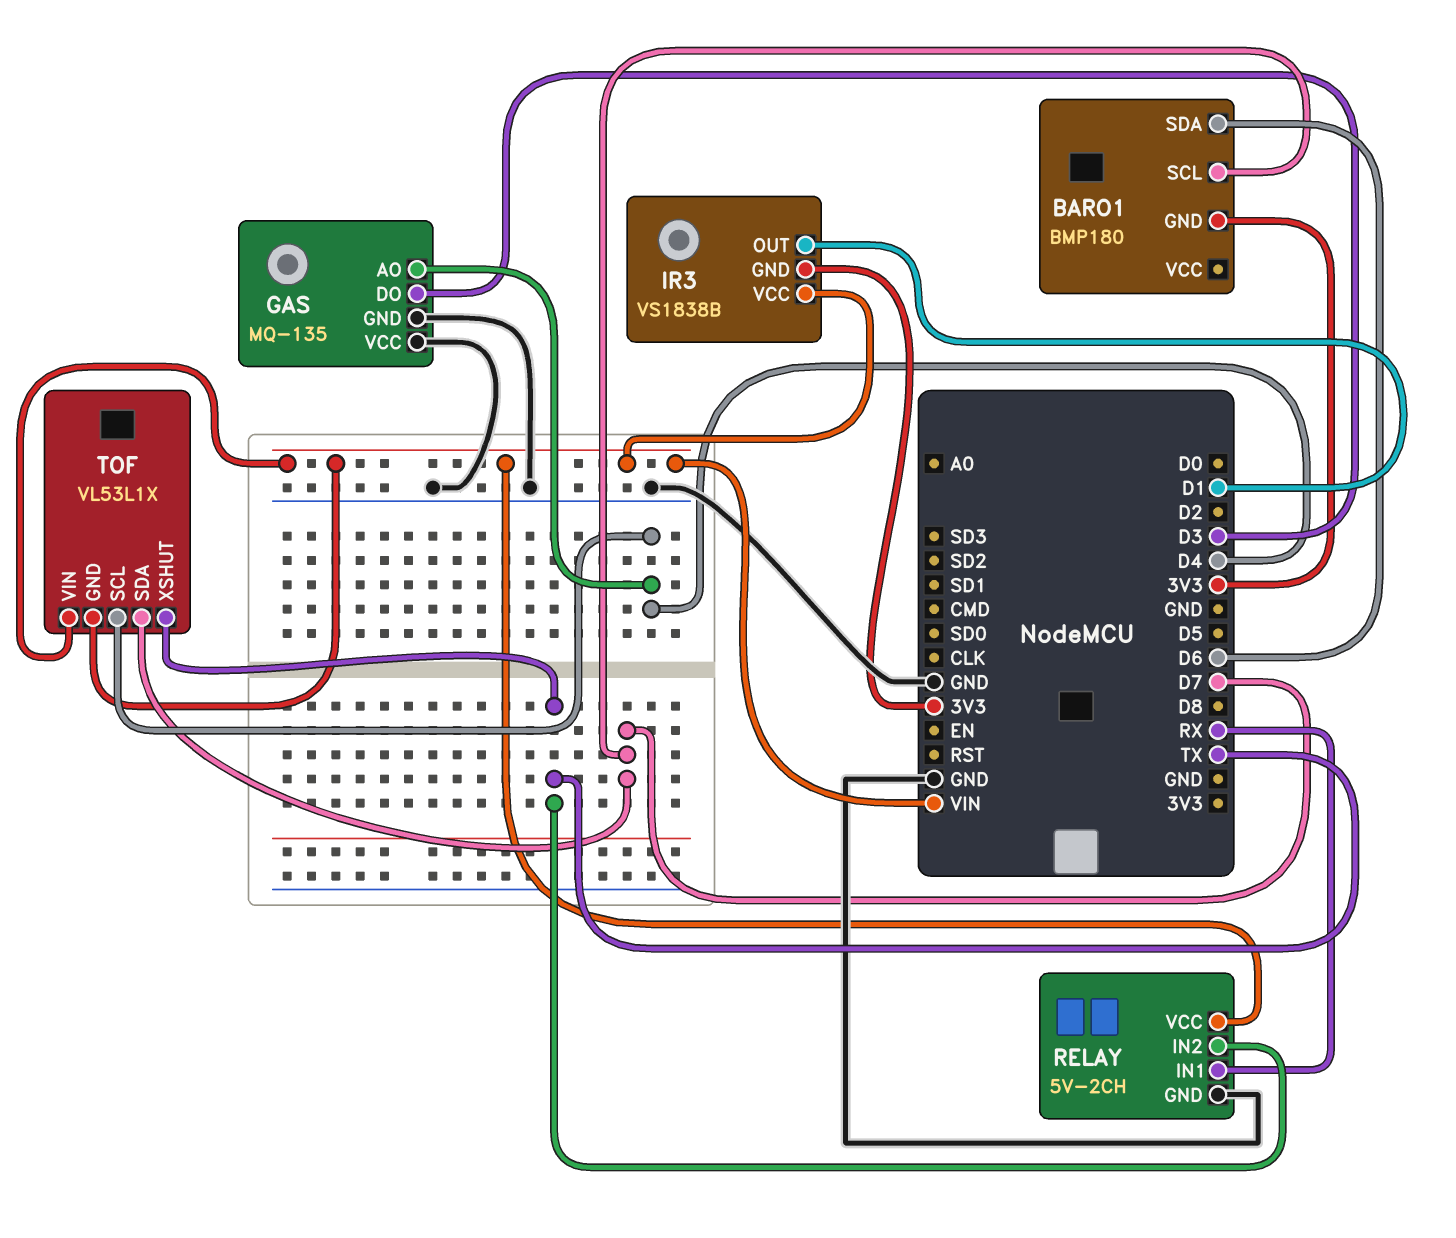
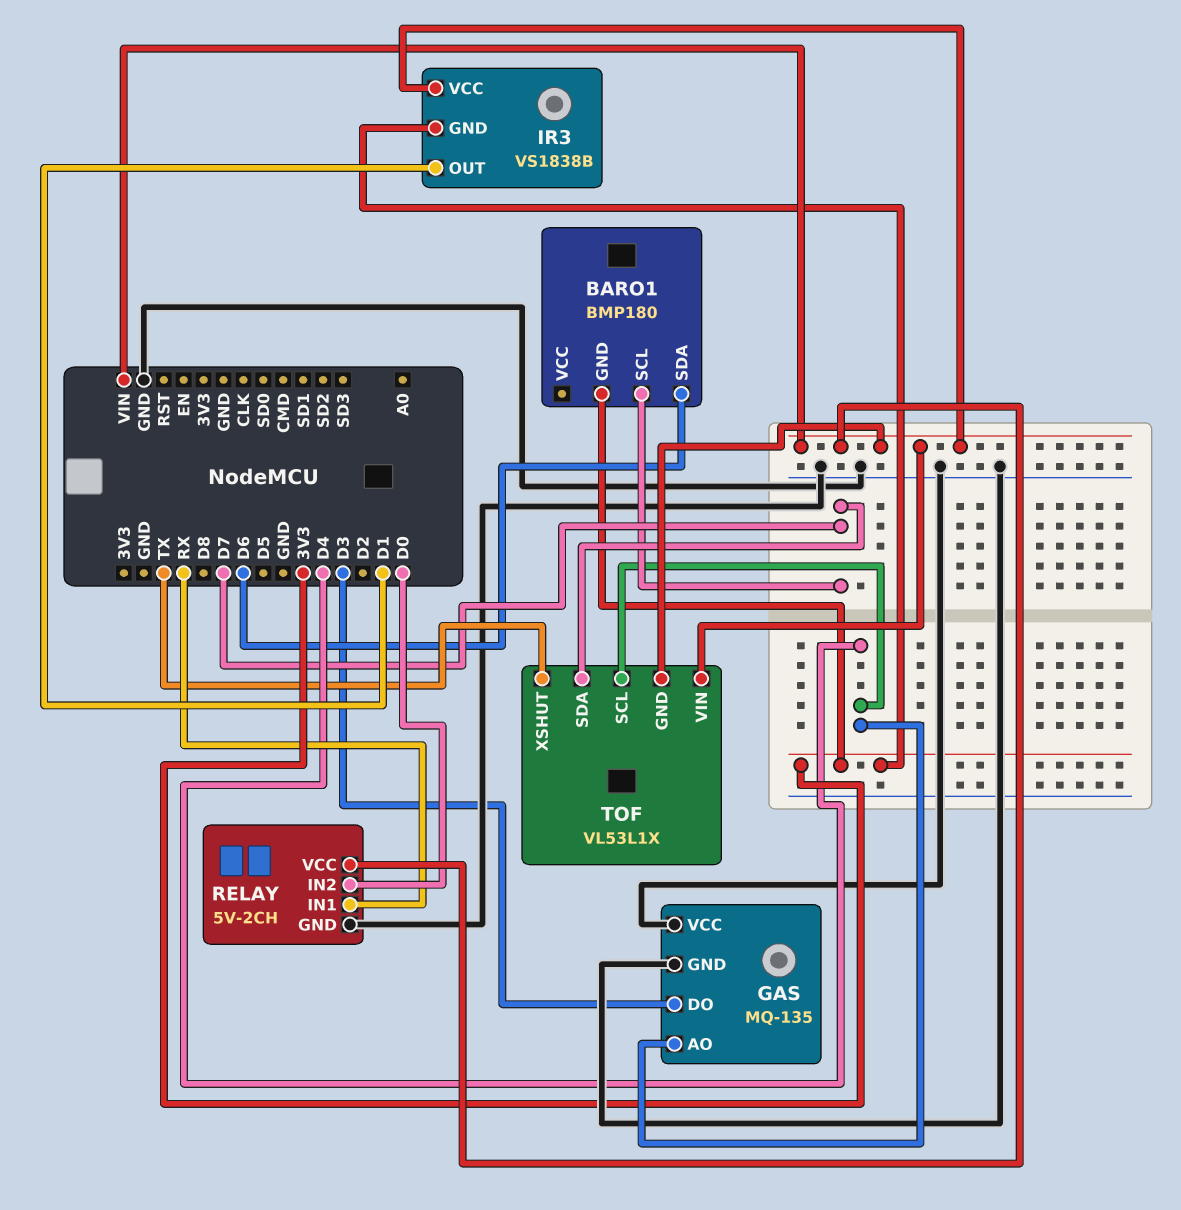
RELAY pin IN2: TX -> D0

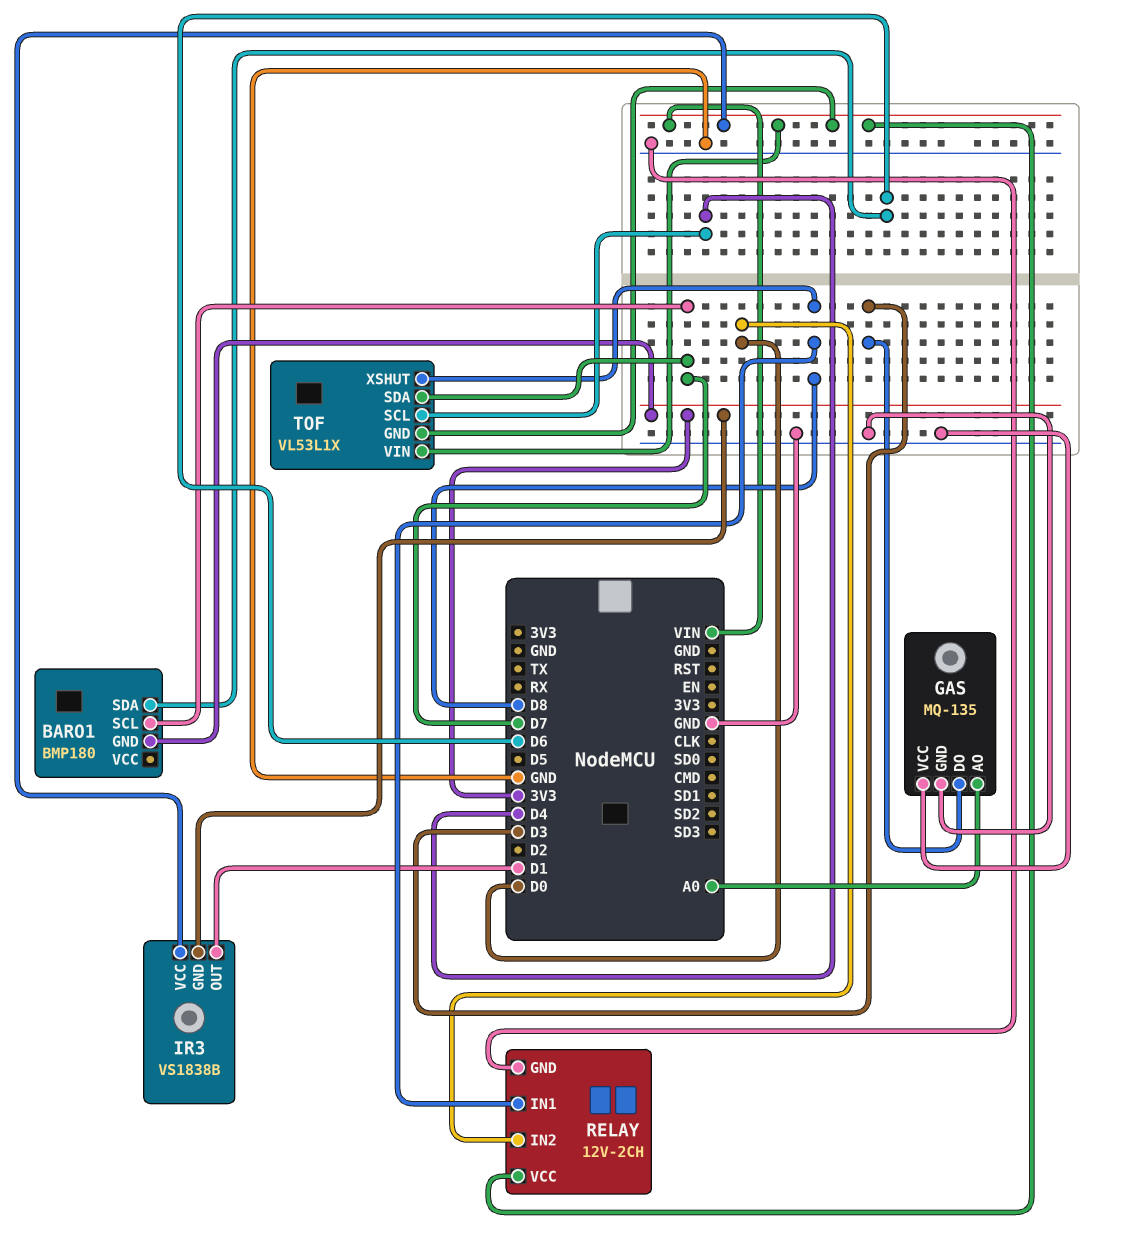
GAS pin AO: D4 -> A0
RELAY: 5V-2CH -> 12V-2CH
RELAY pin IN1: RX -> D8
TOF pin XSHUT: TX -> D8

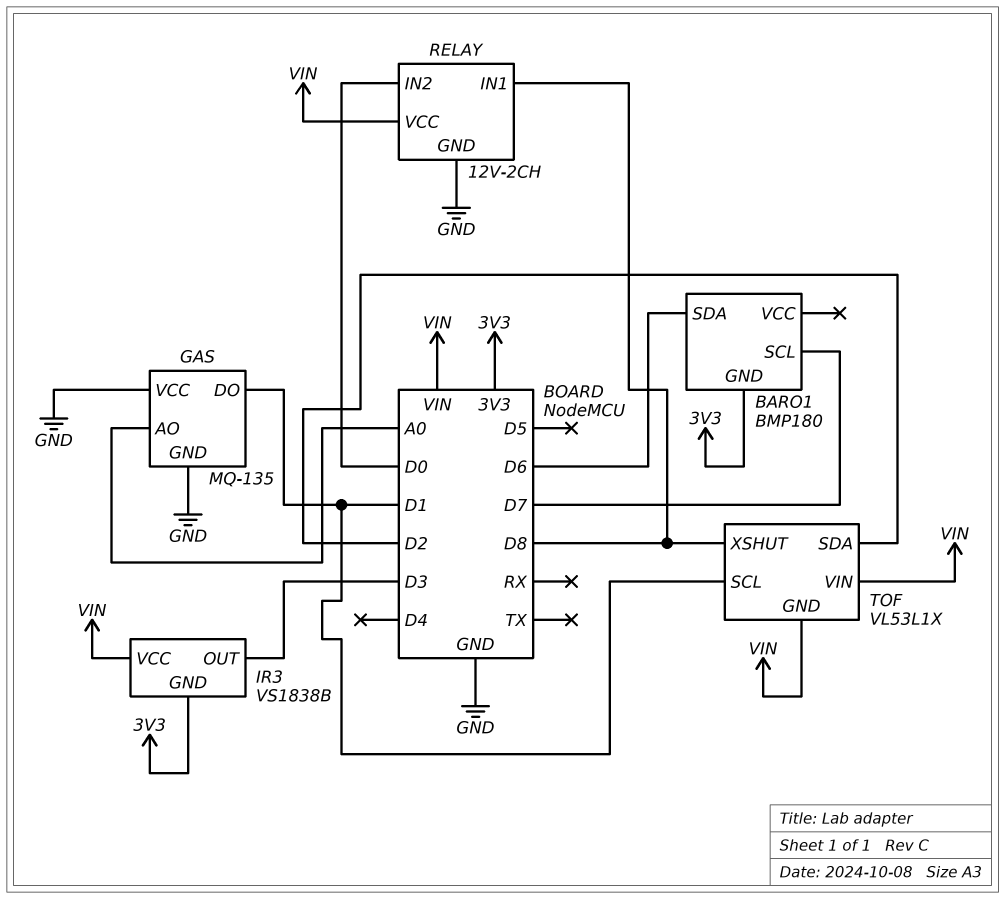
GAS pin DO: D3 -> D1
IR3 pin OUT: D1 -> D3
TOF pin SCL: D4 -> D1
TOF pin SDA: D7 -> D2

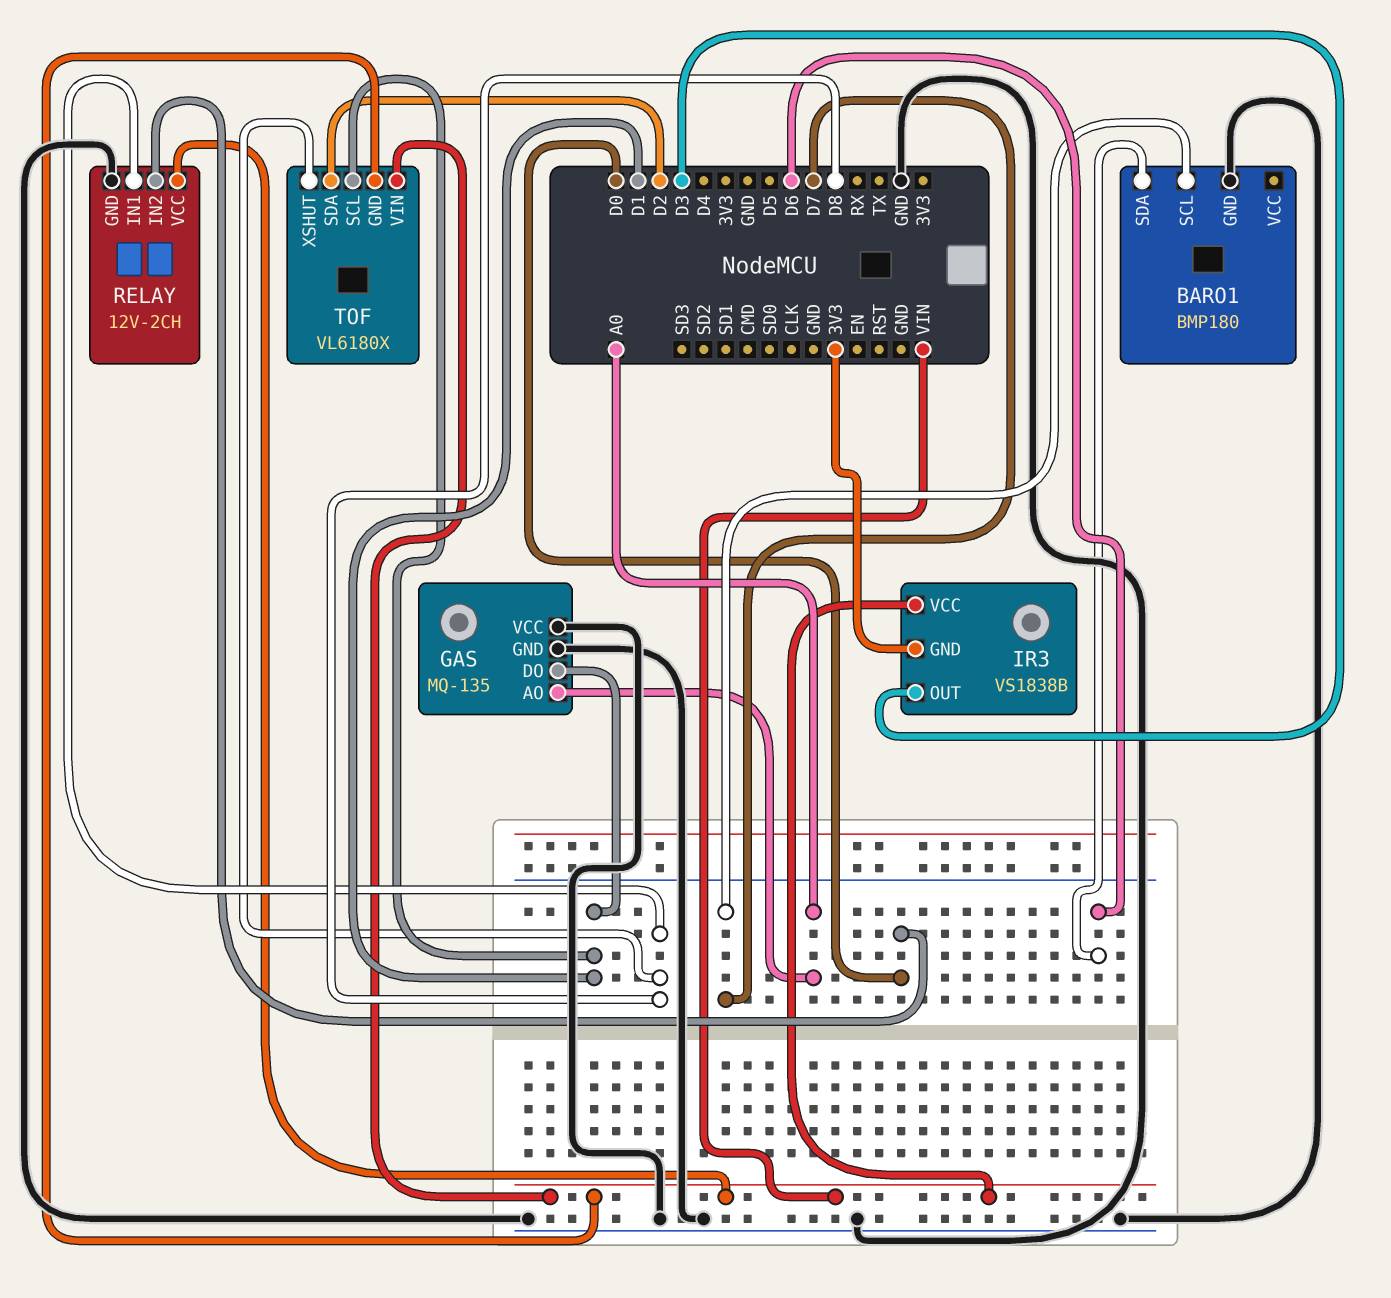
BARO1 pin GND: 3V3 -> GND
TOF: VL53L1X -> VL6180X

